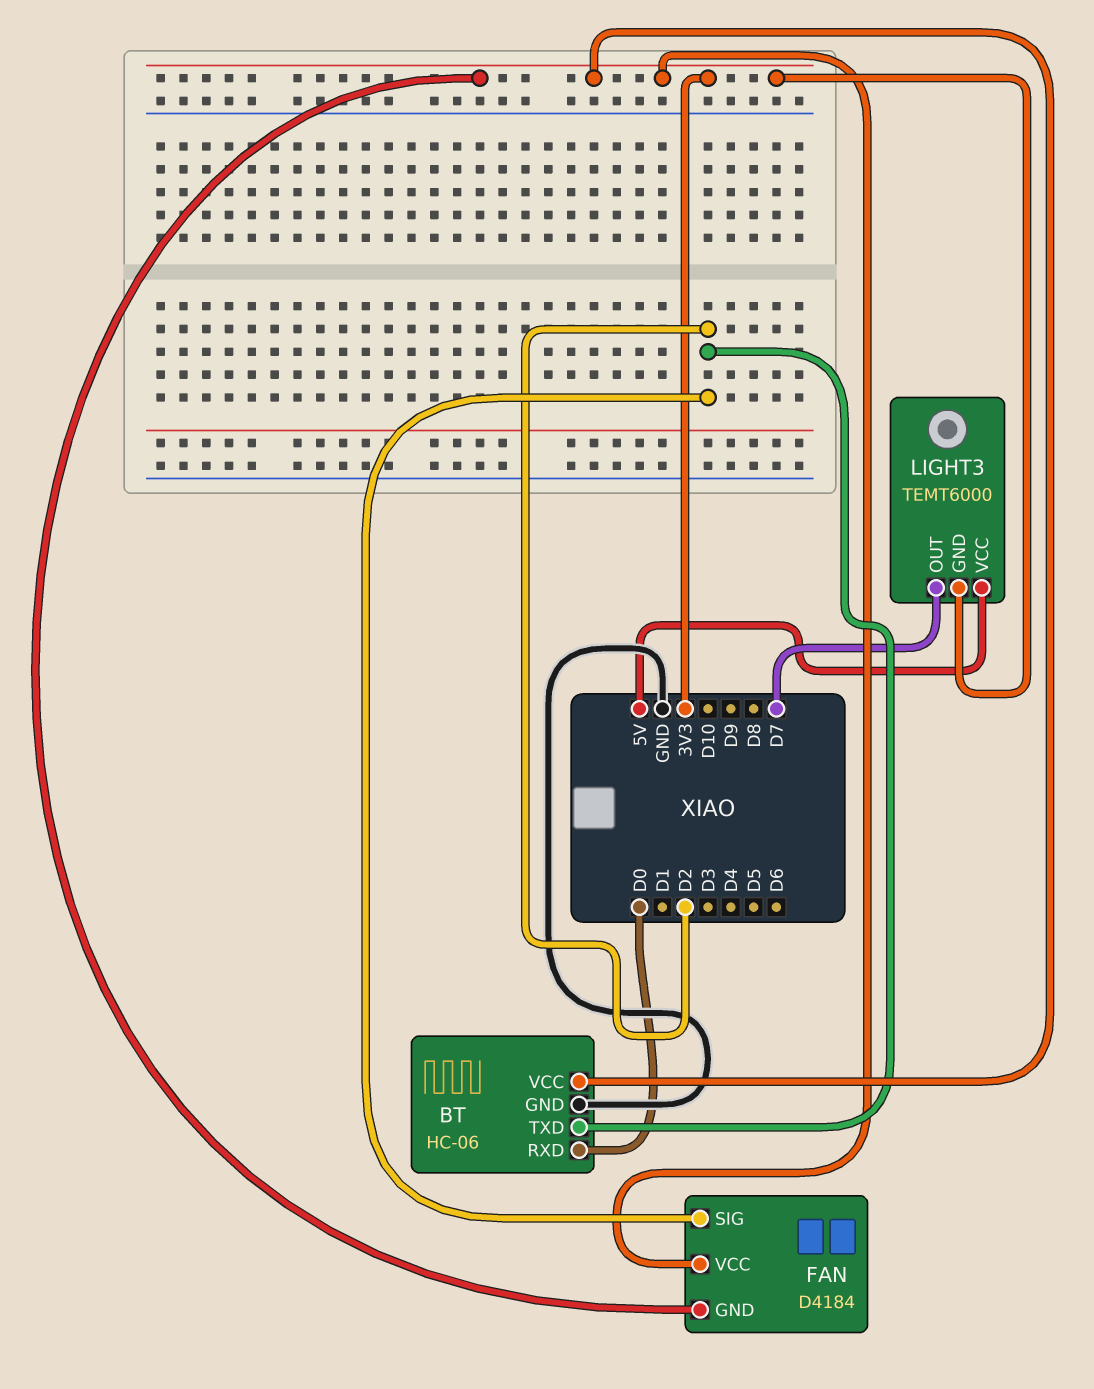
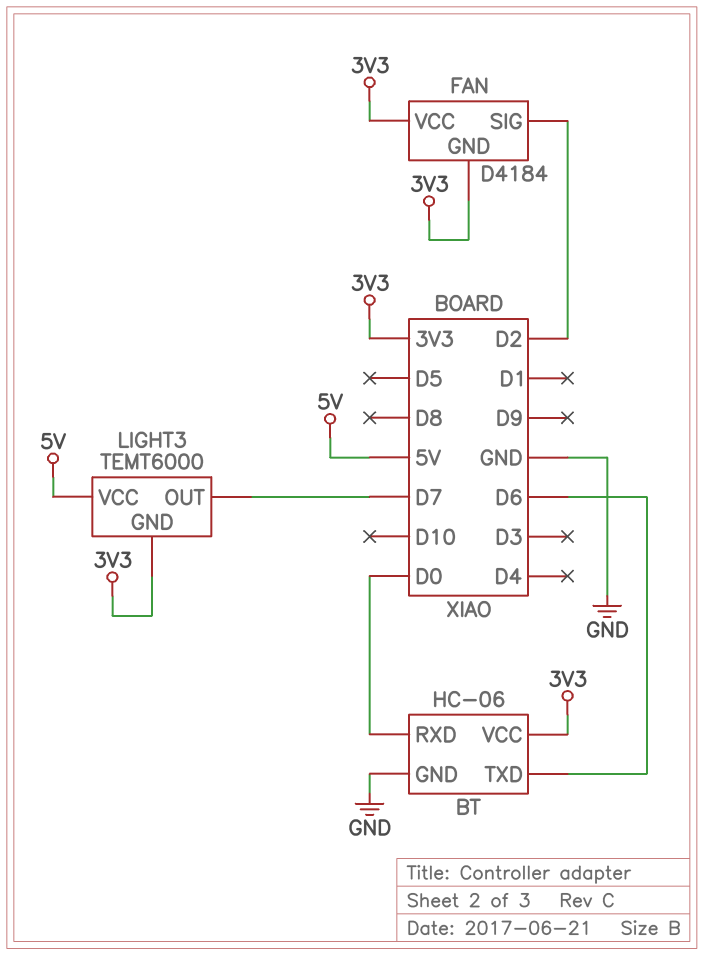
BT pin TXD: D2 -> D6

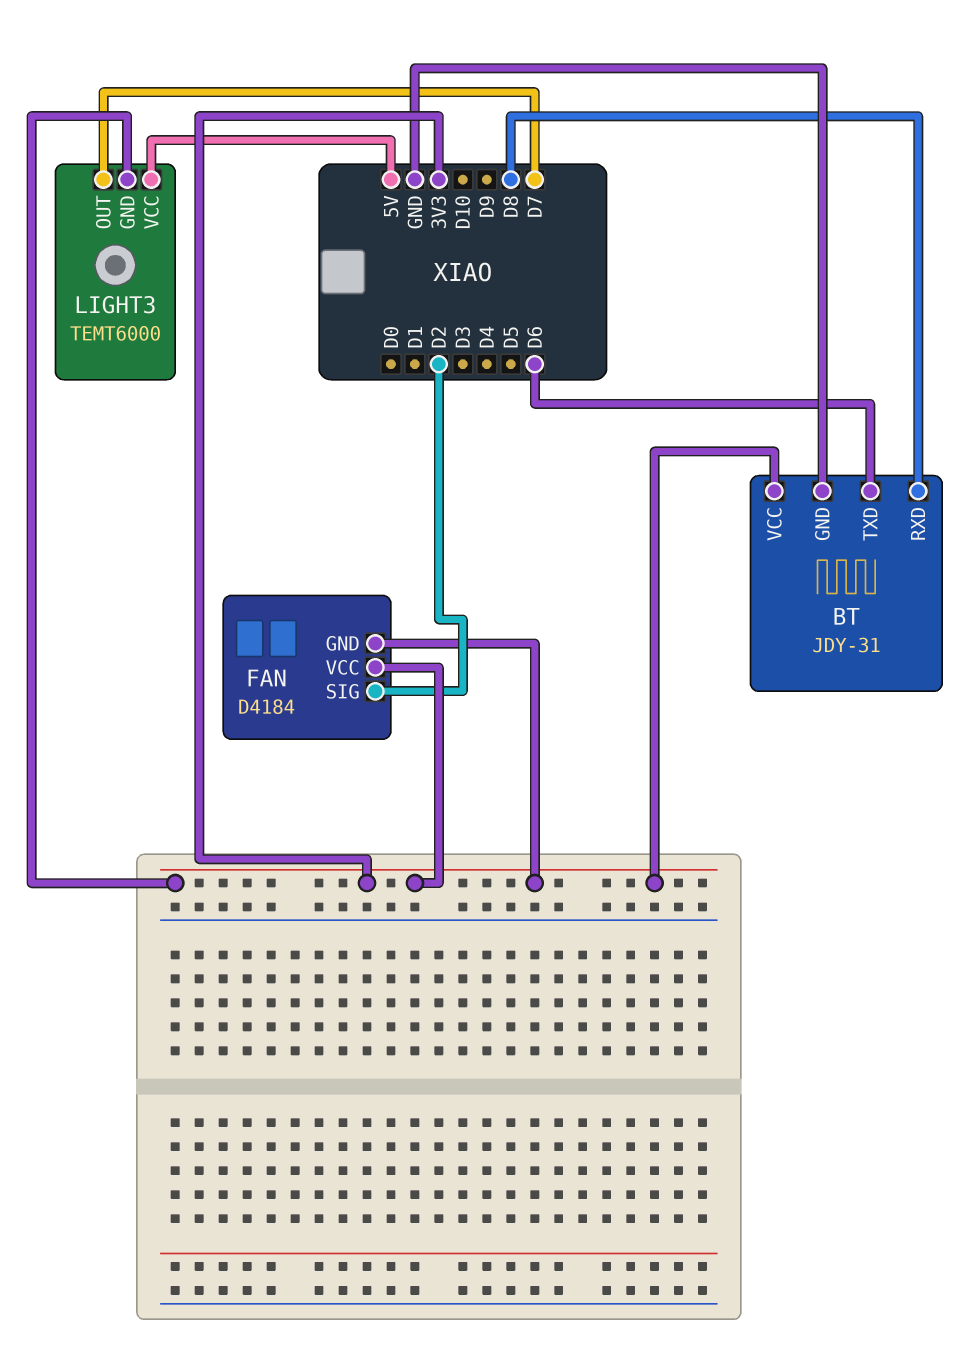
BT: HC-06 -> JDY-31
BT pin RXD: D0 -> D8

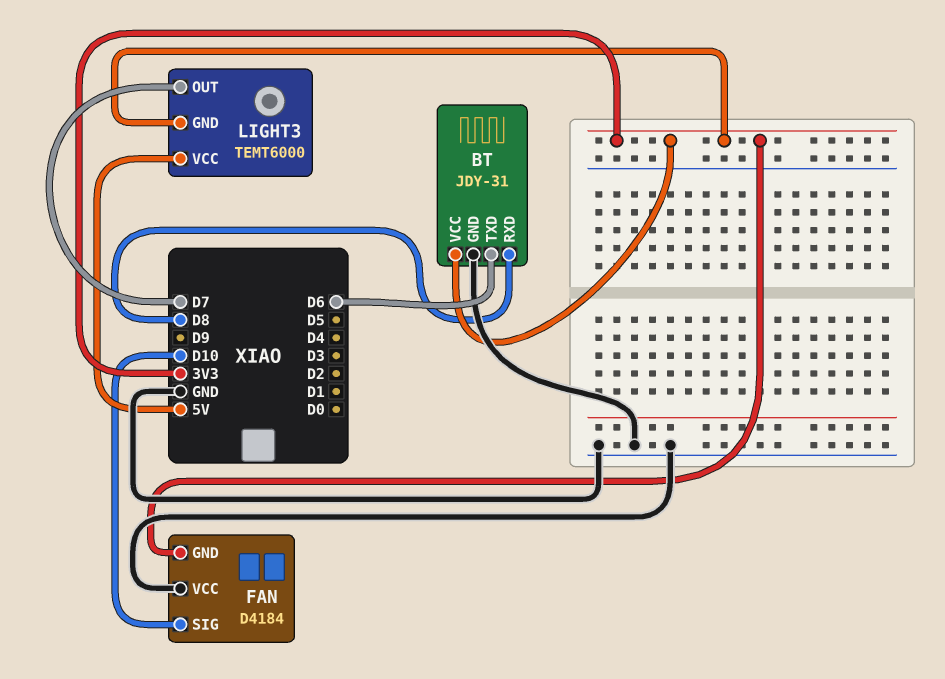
FAN pin SIG: D2 -> D10
FAN pin VCC: 3V3 -> GND

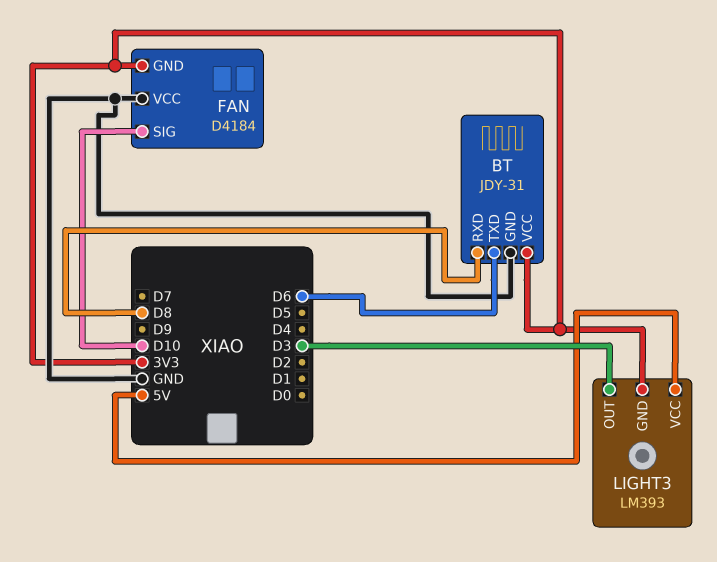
LIGHT3: TEMT6000 -> LM393
LIGHT3 pin OUT: D7 -> D3

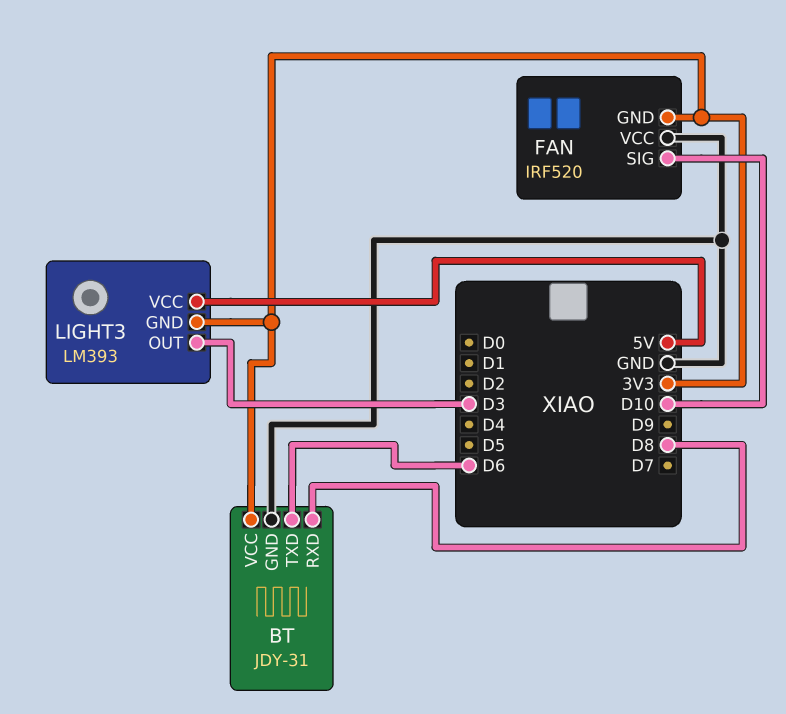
FAN: D4184 -> IRF520

